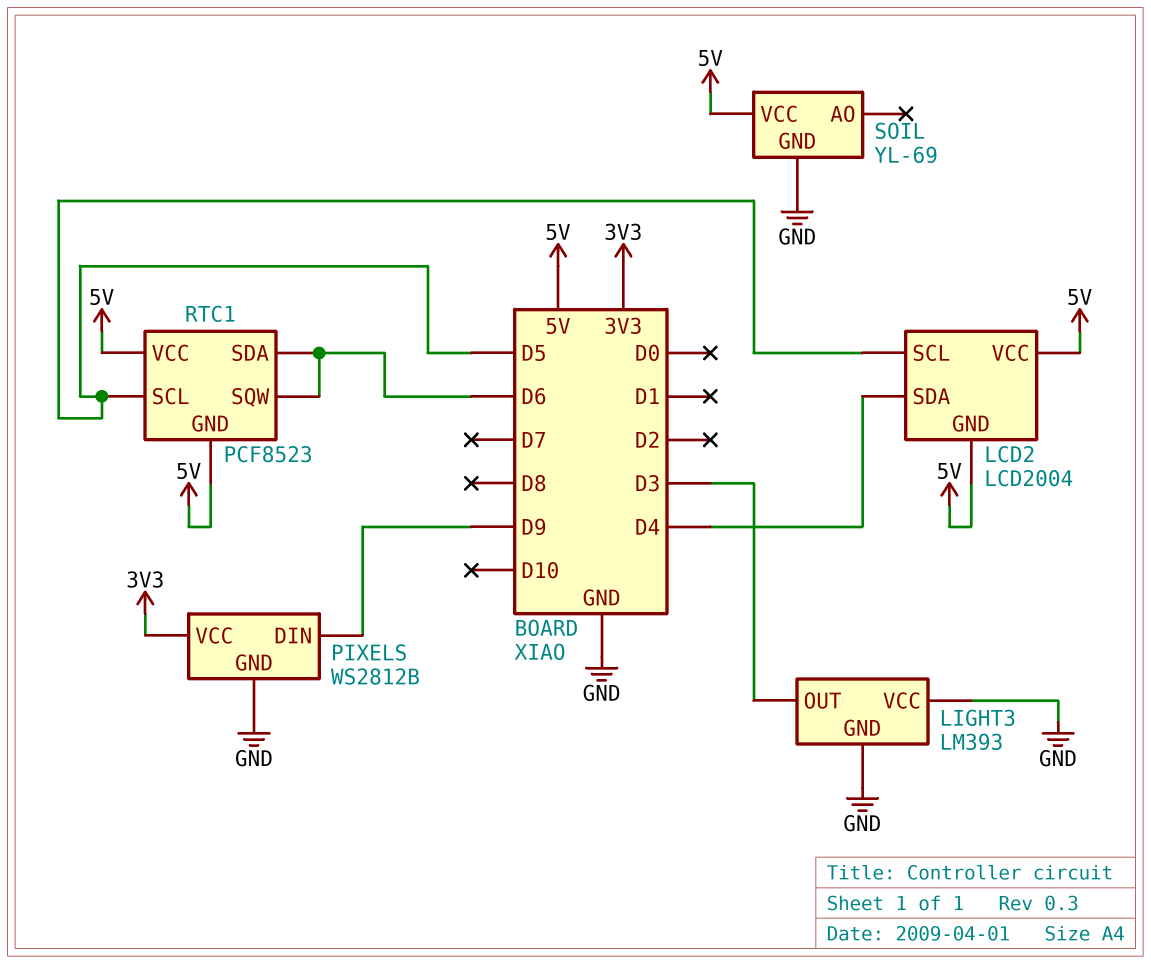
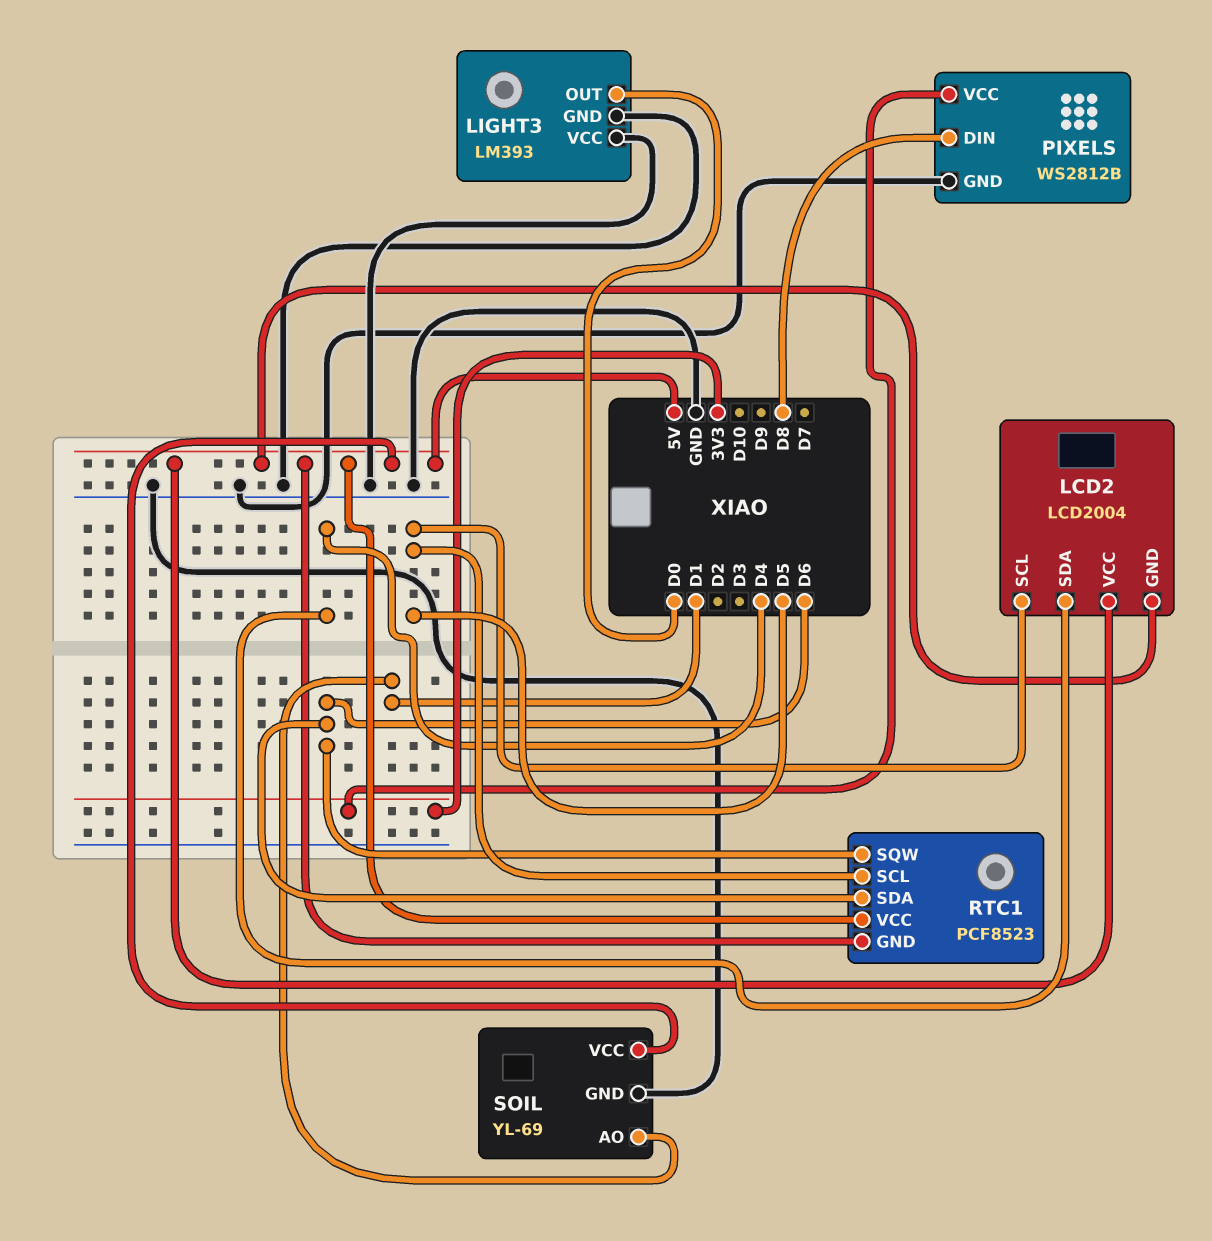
LIGHT3 pin OUT: D3 -> D0
PIXELS pin DIN: D9 -> D8
SOIL pin AO: none -> D1

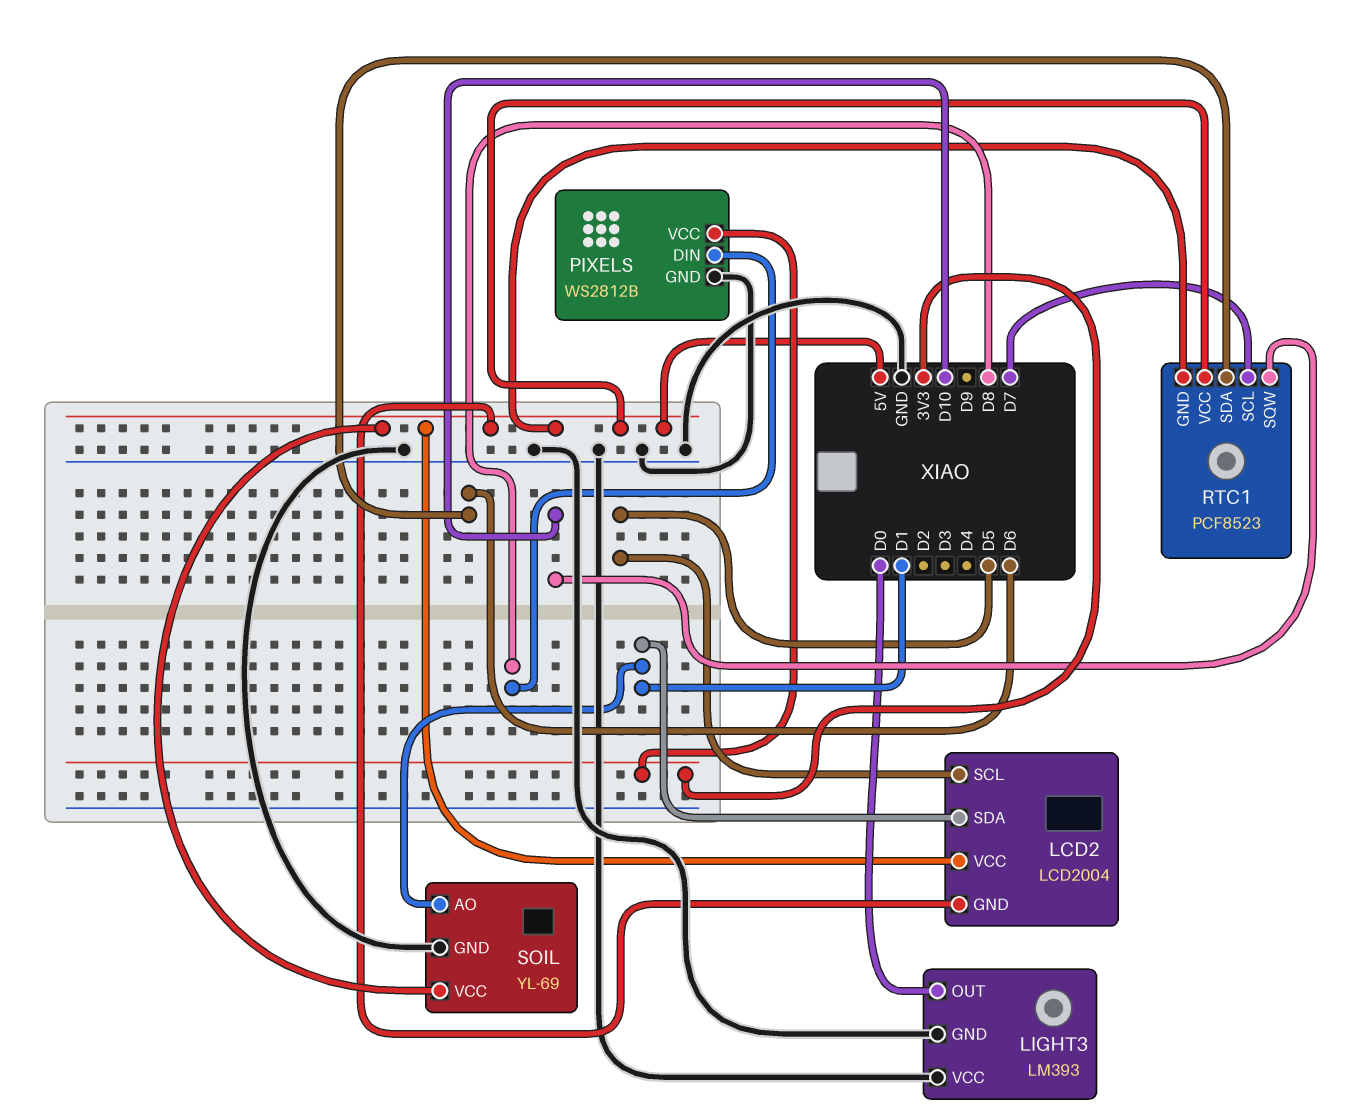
LCD2 pin SDA: D4 -> D1
RTC1 pin SCL: D5 -> D7
RTC1 pin SQW: D6 -> D10

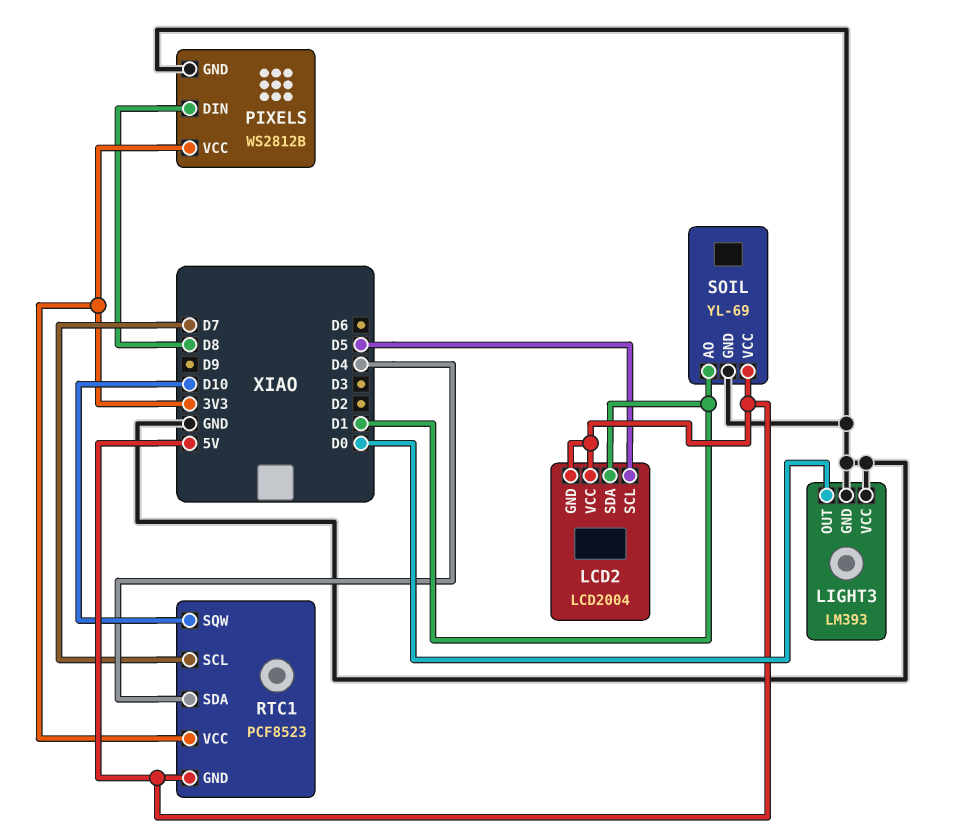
RTC1 pin SDA: D6 -> D4
RTC1 pin VCC: 5V -> 3V3

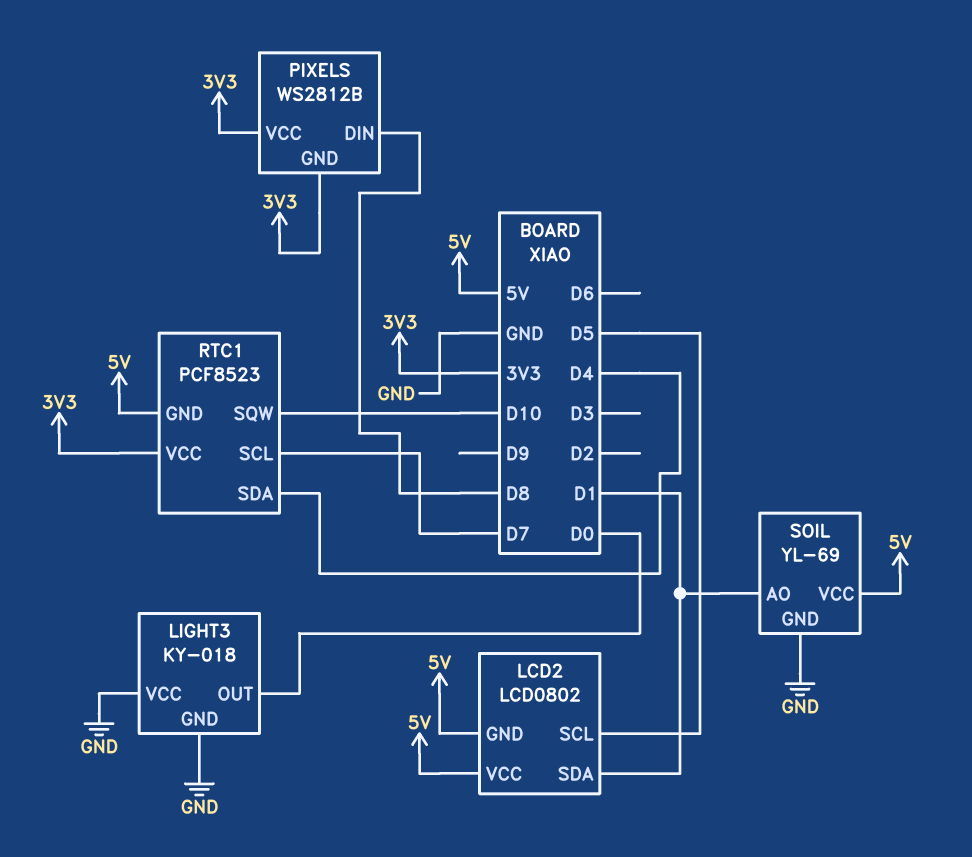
LCD2: LCD2004 -> LCD0802
LIGHT3: LM393 -> KY-018
PIXELS pin GND: GND -> 3V3

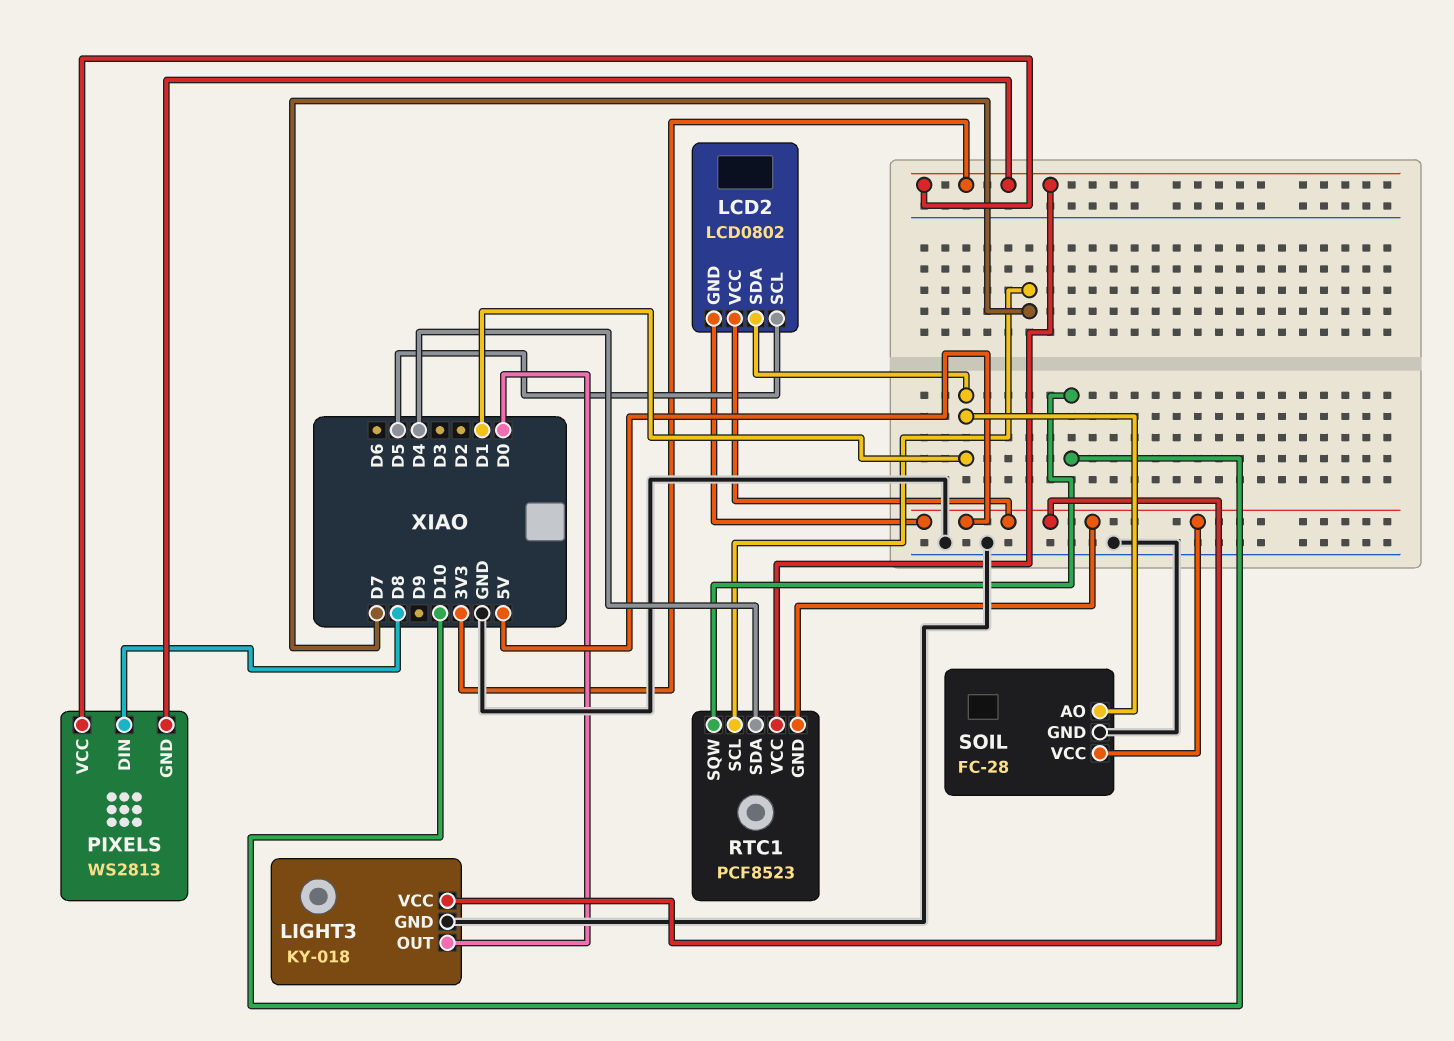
LIGHT3 pin VCC: GND -> 5V
PIXELS: WS2812B -> WS2813
SOIL: YL-69 -> FC-28

